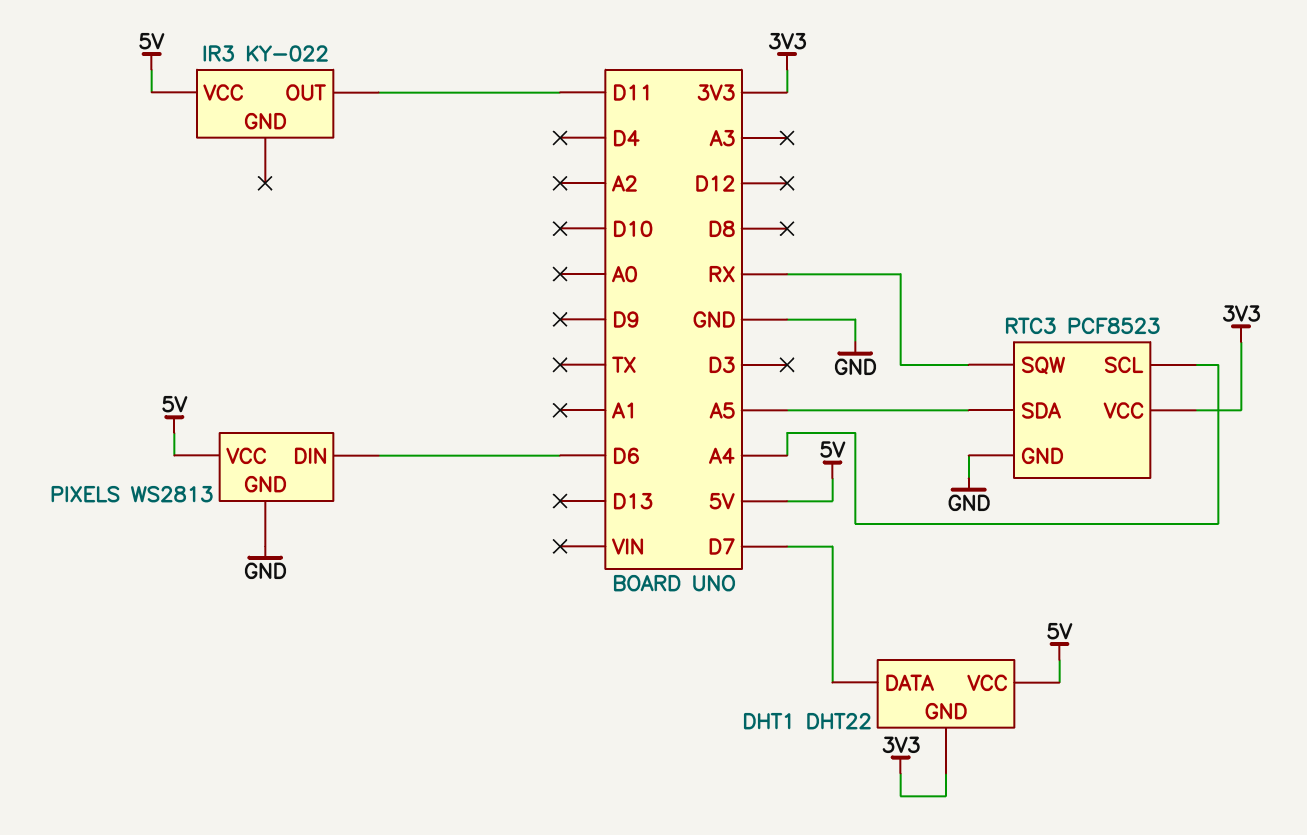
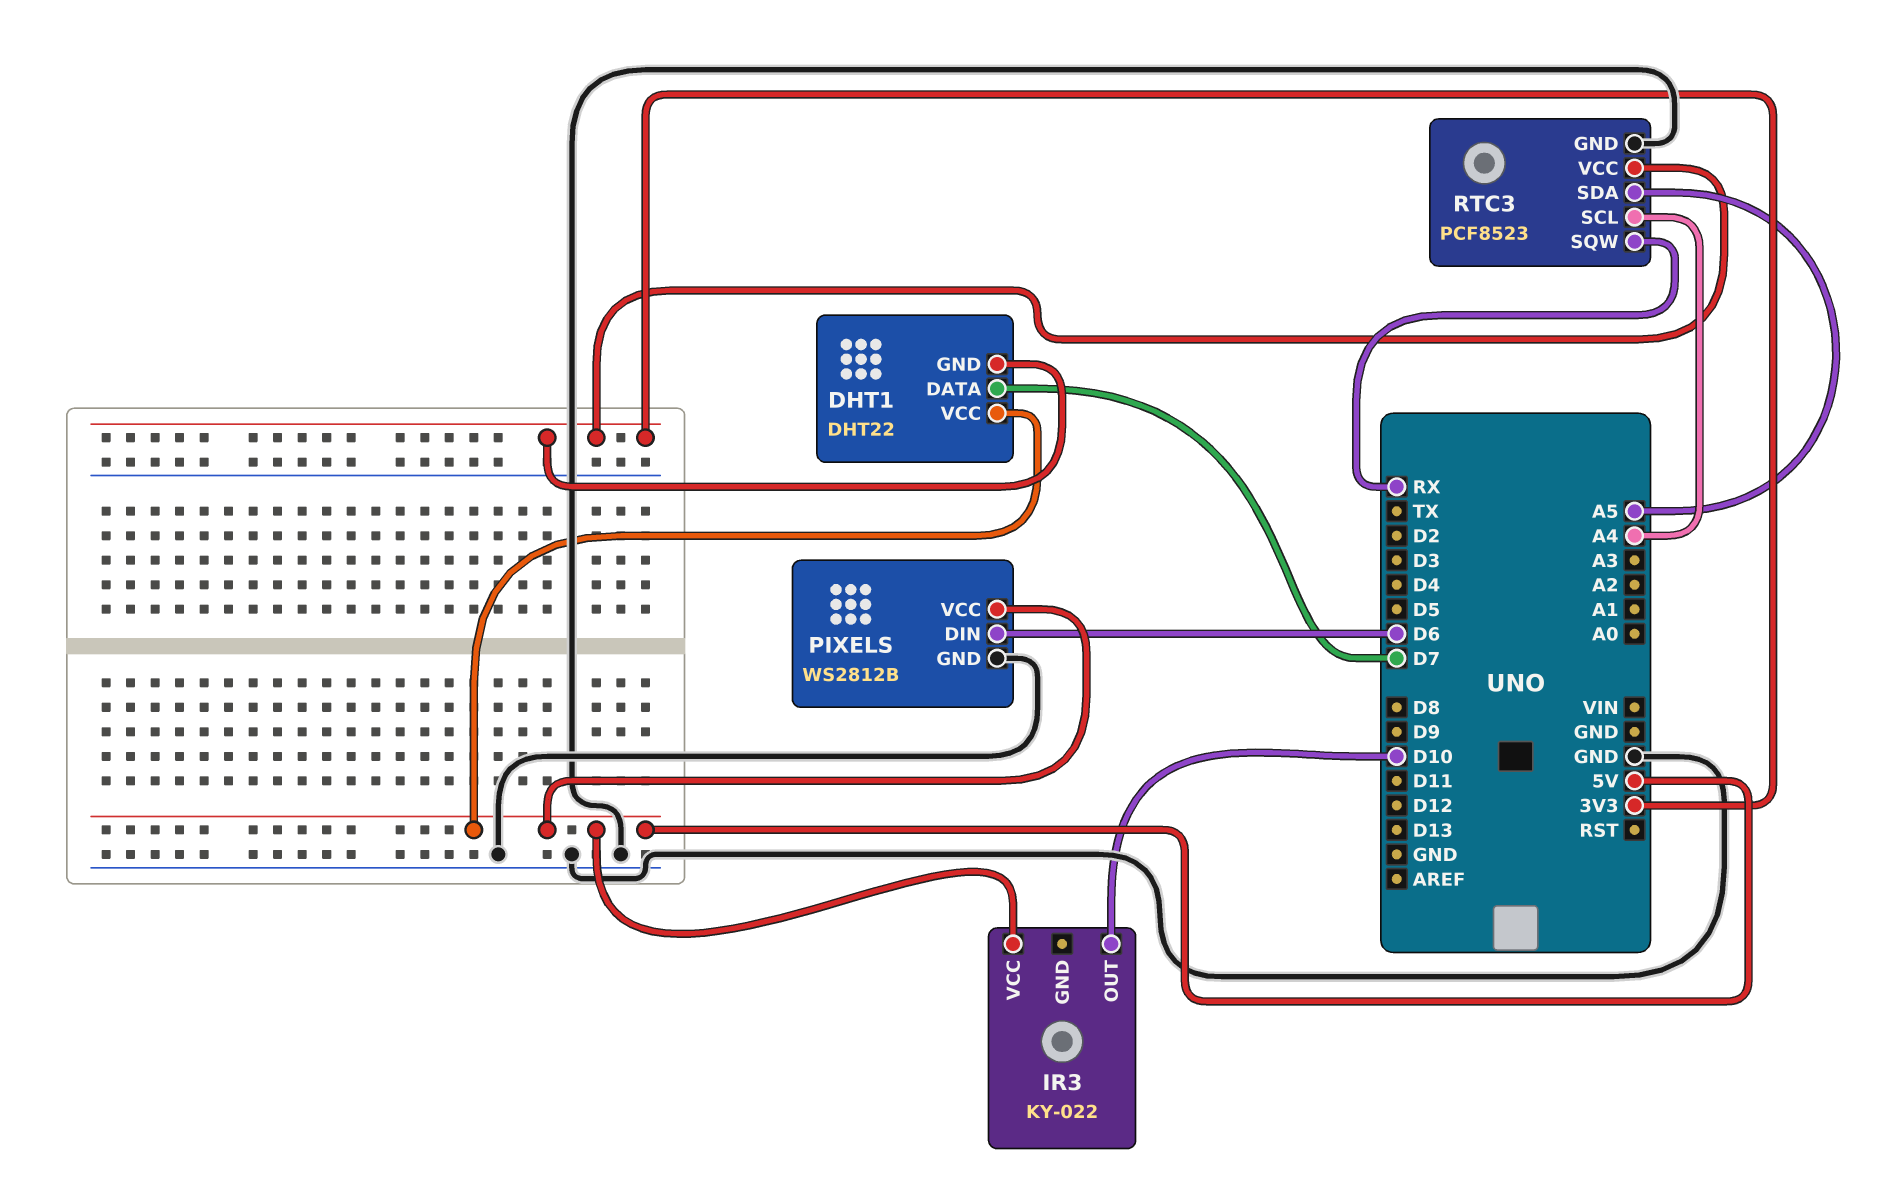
IR3 pin OUT: D11 -> D10
PIXELS: WS2813 -> WS2812B

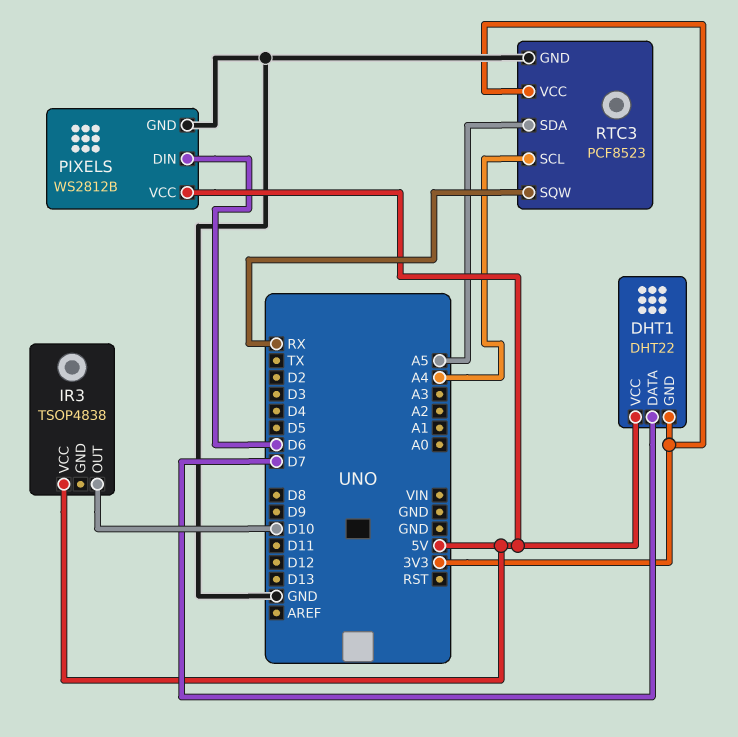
IR3: KY-022 -> TSOP4838

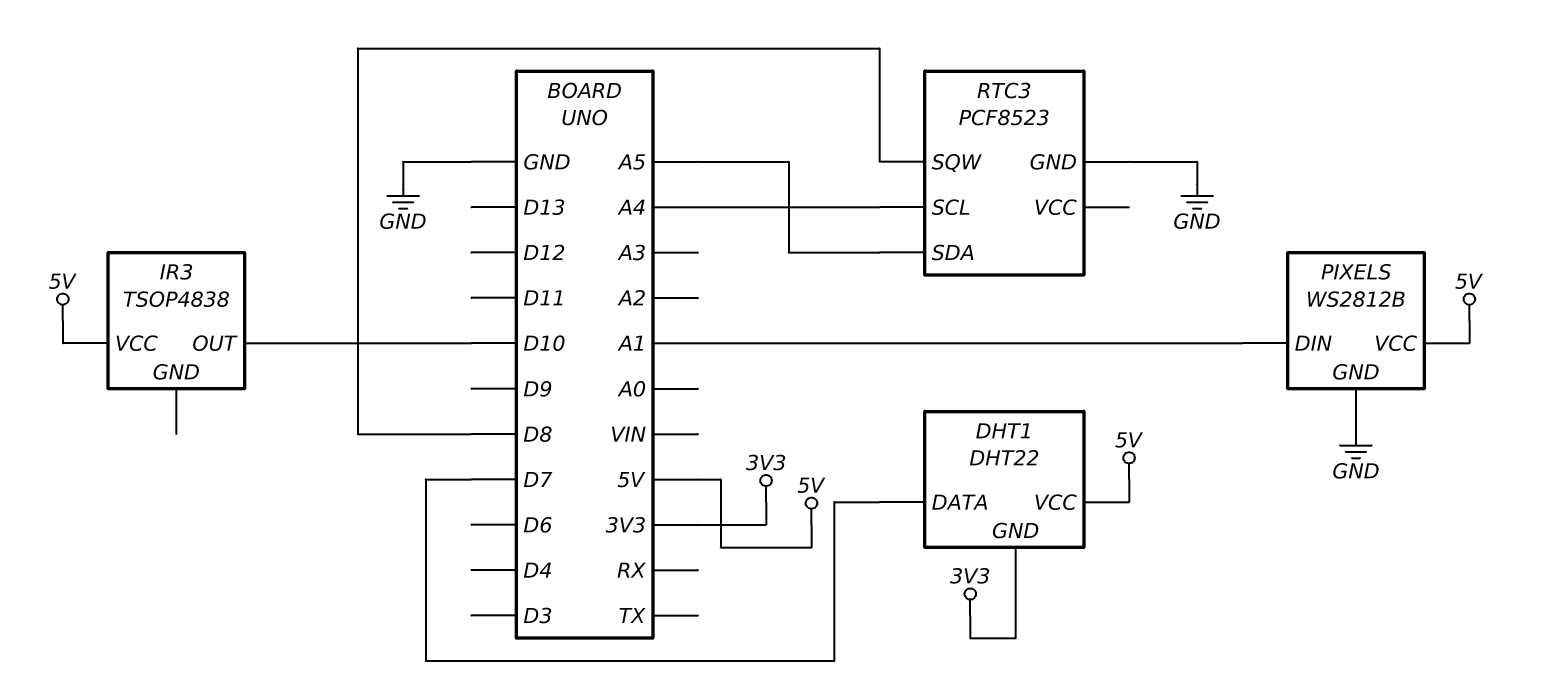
PIXELS pin DIN: D6 -> A1
RTC3 pin SQW: RX -> D8
RTC3 pin VCC: 3V3 -> none

